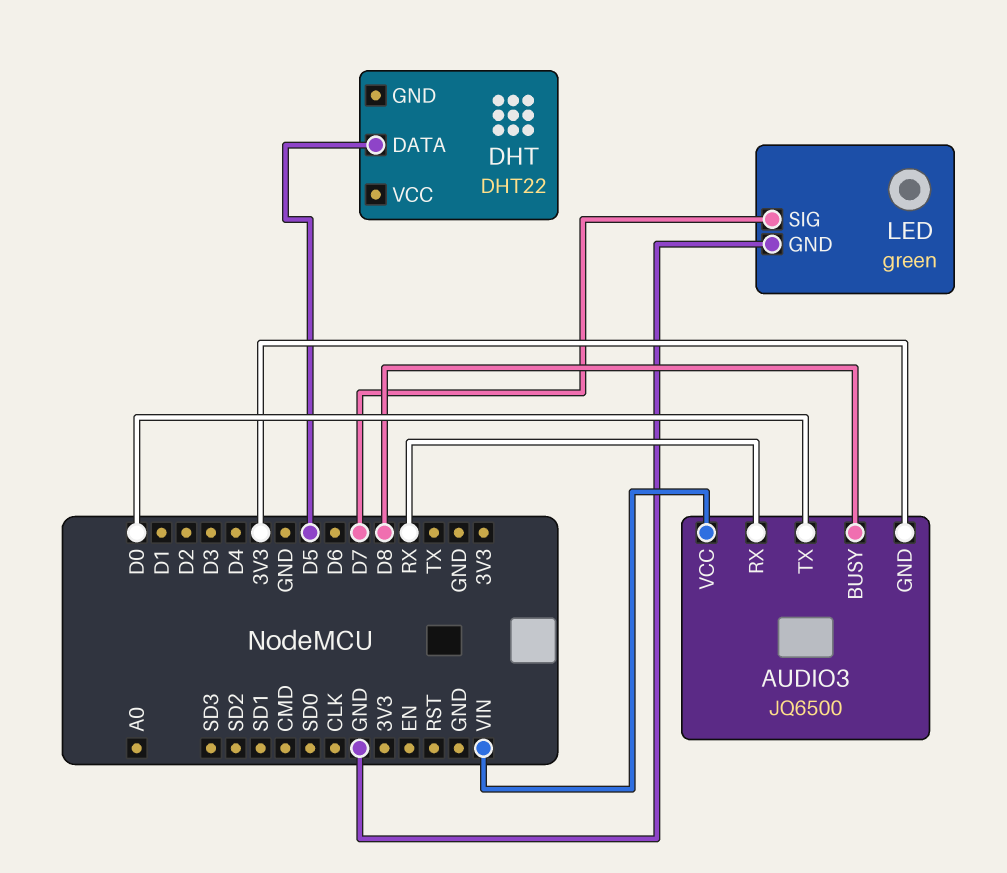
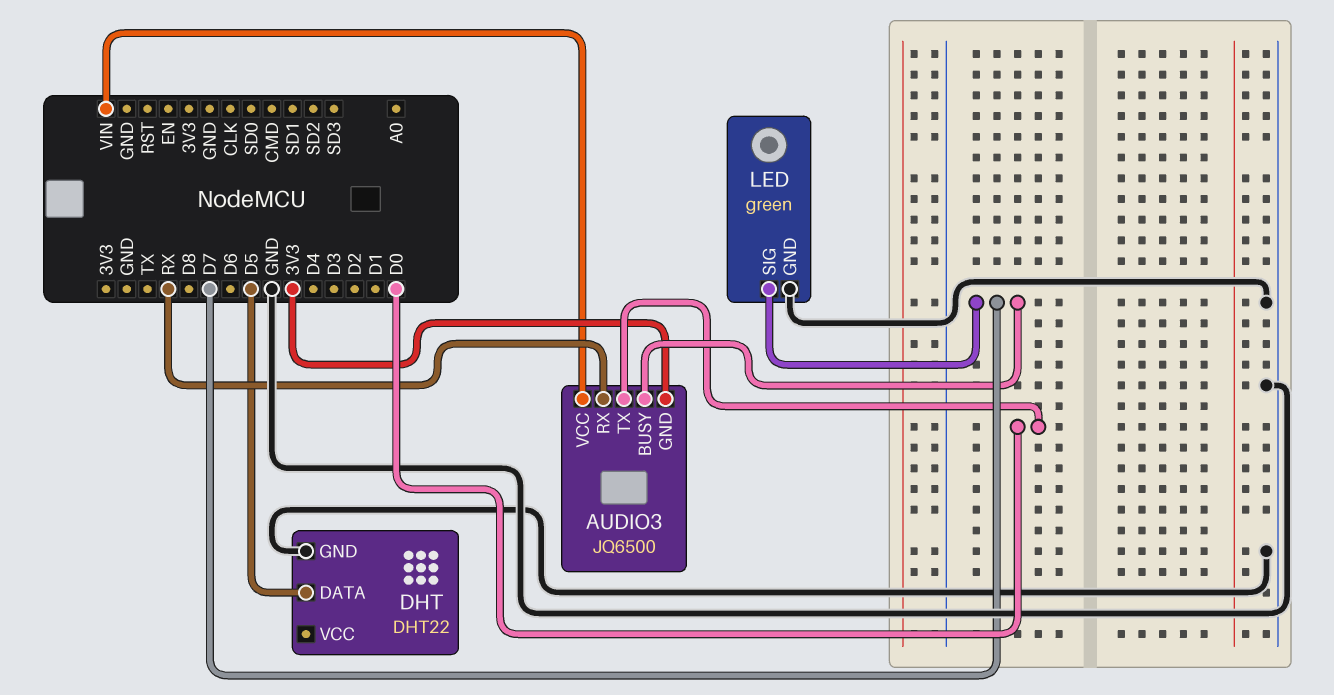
AUDIO3 pin BUSY: D8 -> D7
DHT pin GND: none -> GND

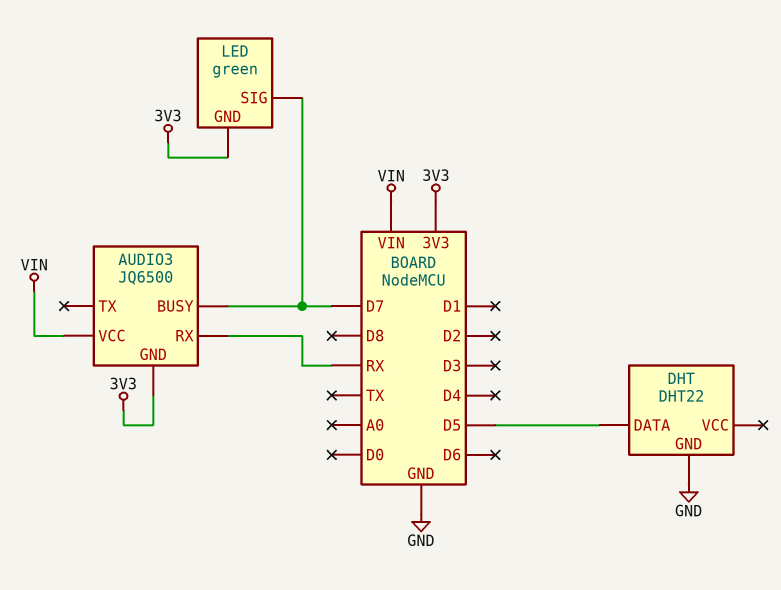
AUDIO3 pin TX: D0 -> none
LED pin GND: GND -> 3V3

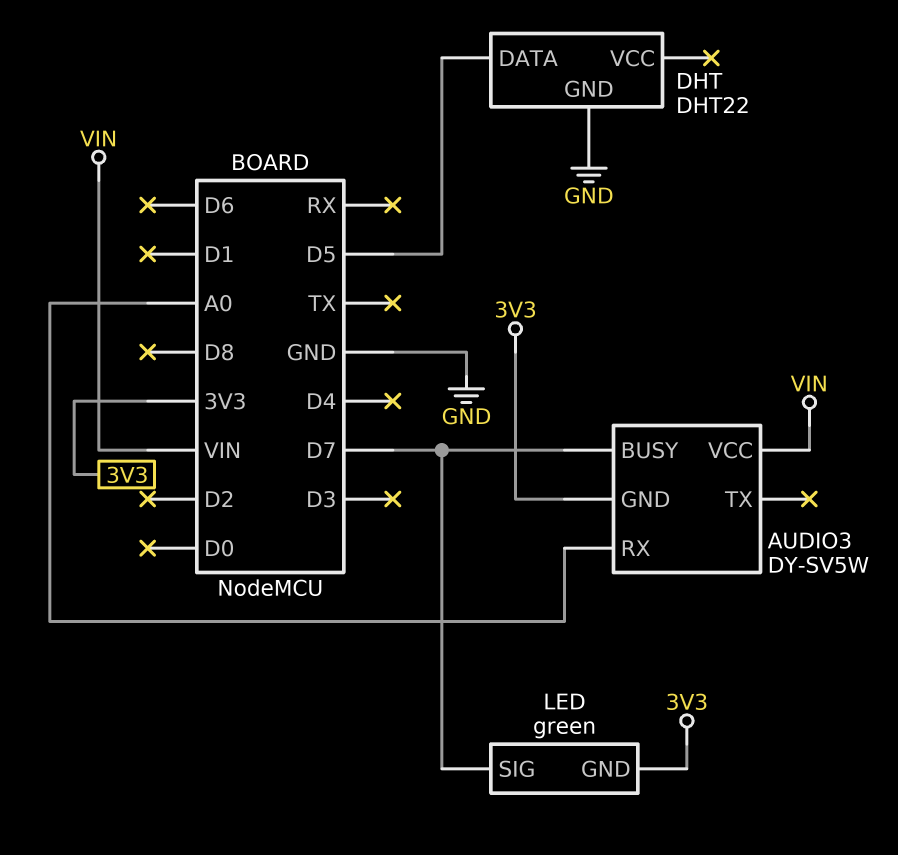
AUDIO3: JQ6500 -> DY-SV5W
AUDIO3 pin RX: RX -> A0

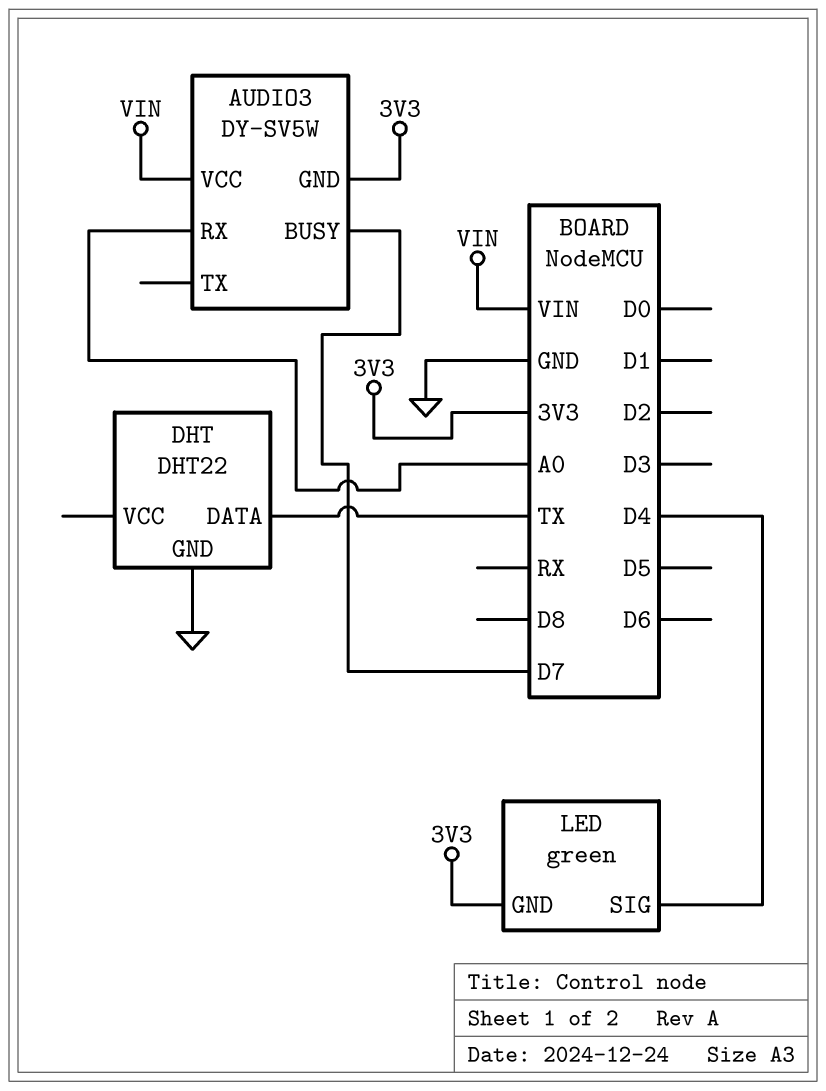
DHT pin DATA: D5 -> TX
LED pin SIG: D7 -> D4

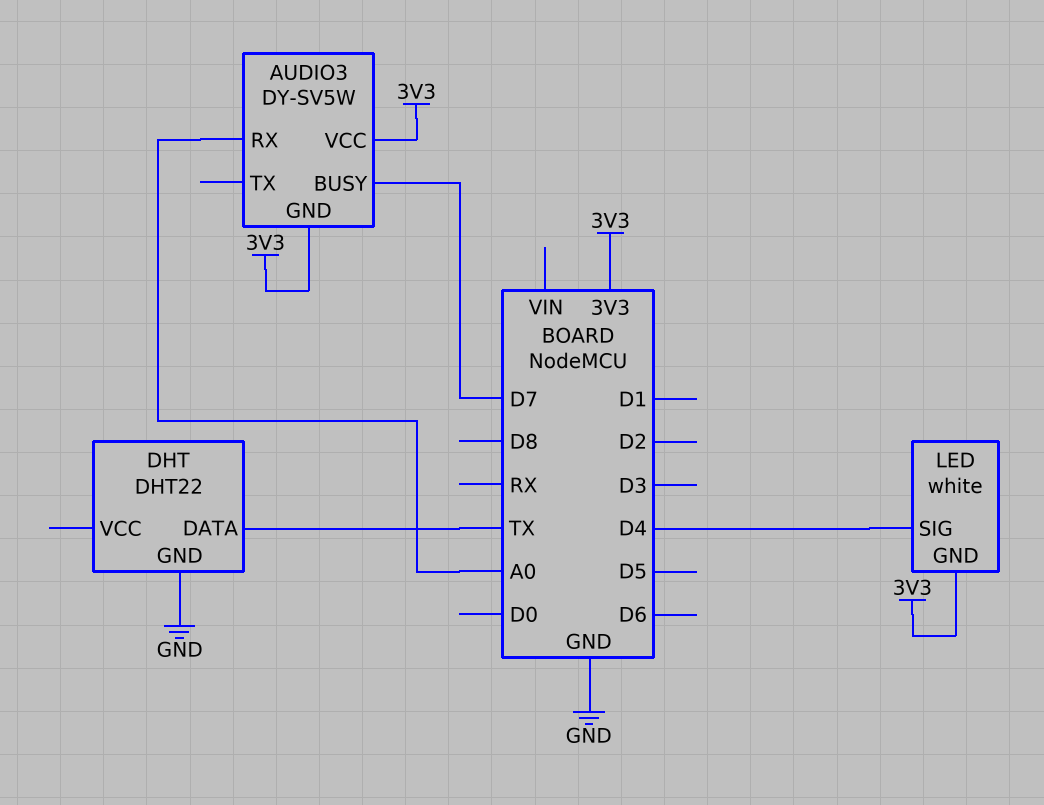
AUDIO3 pin VCC: VIN -> 3V3
LED: green -> white

